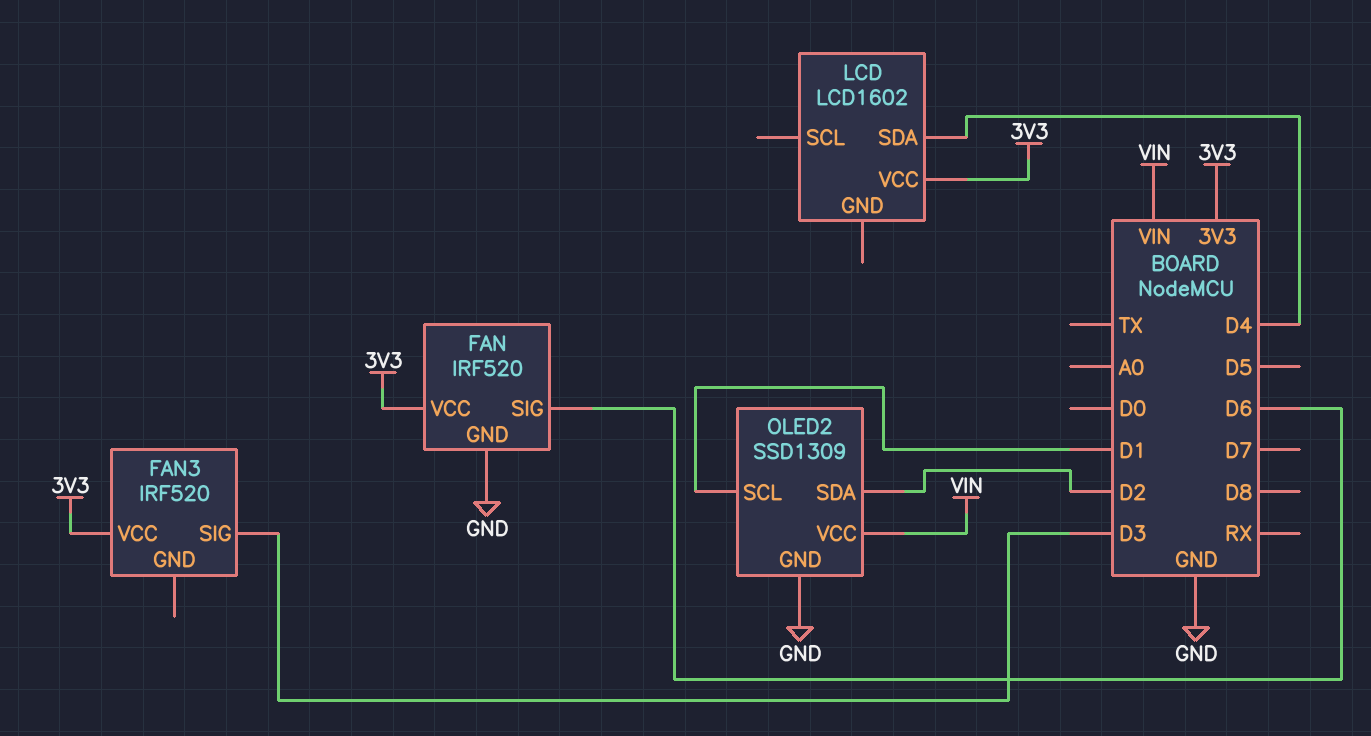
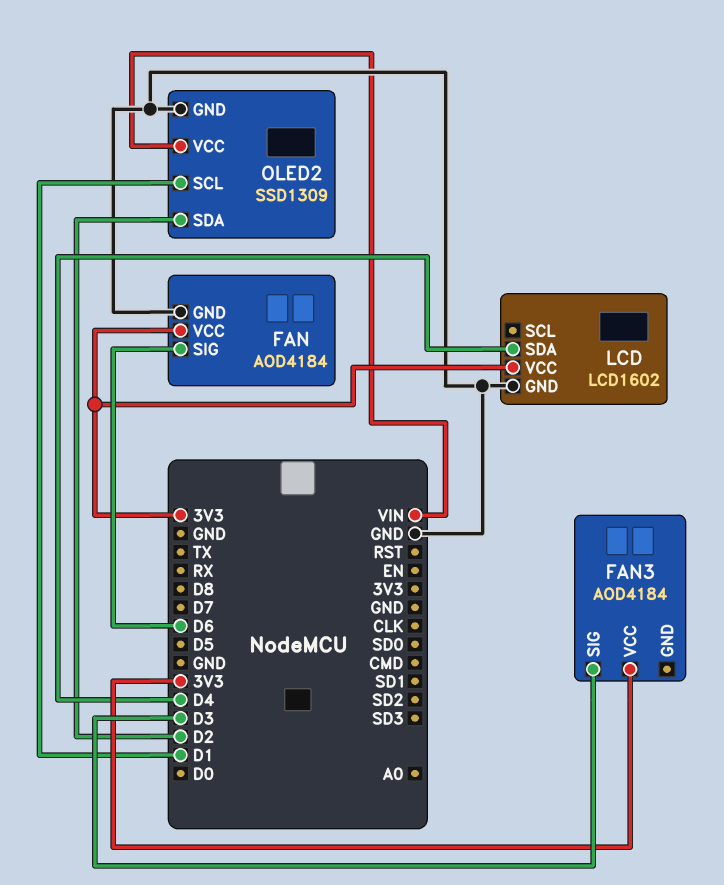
FAN: IRF520 -> AOD4184
FAN3: IRF520 -> AOD4184
LCD pin GND: none -> GND

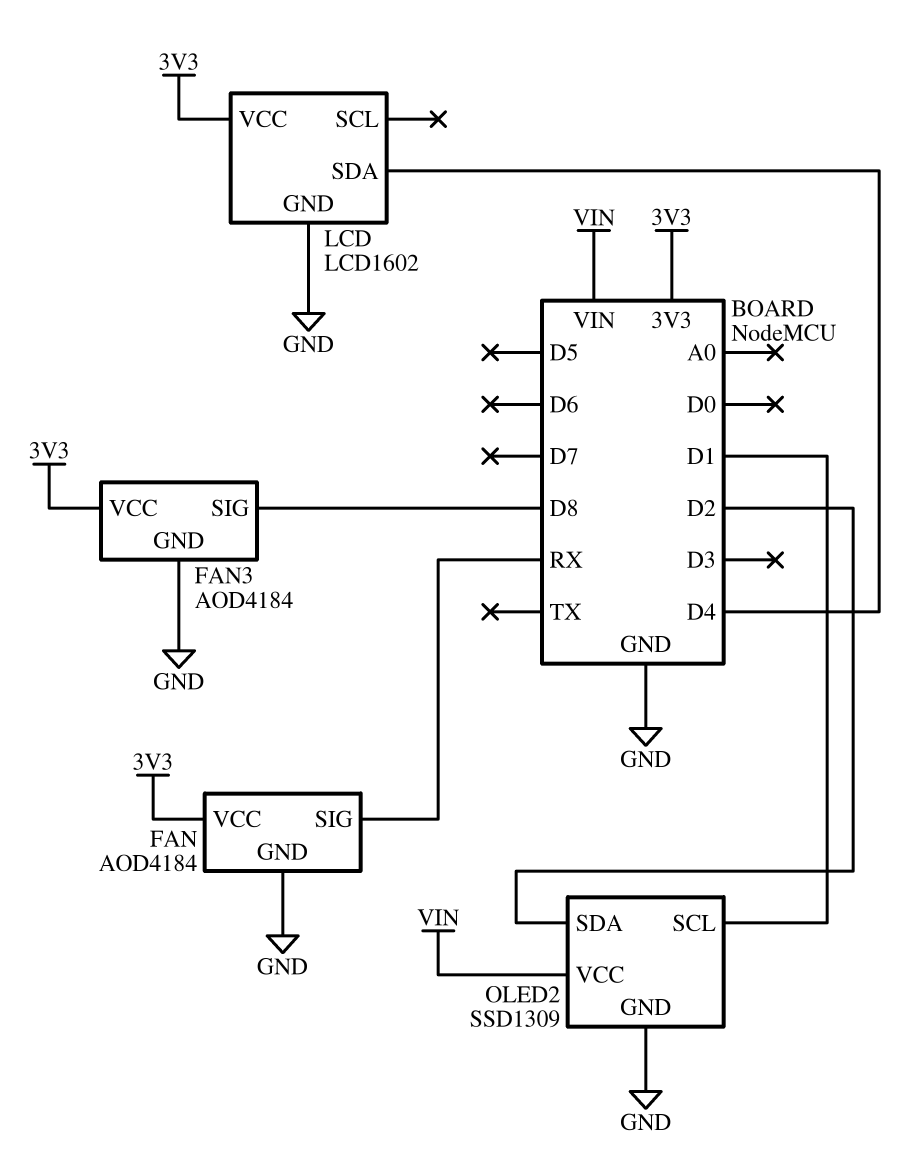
FAN pin SIG: D6 -> RX
FAN3 pin GND: none -> GND
FAN3 pin SIG: D3 -> D8

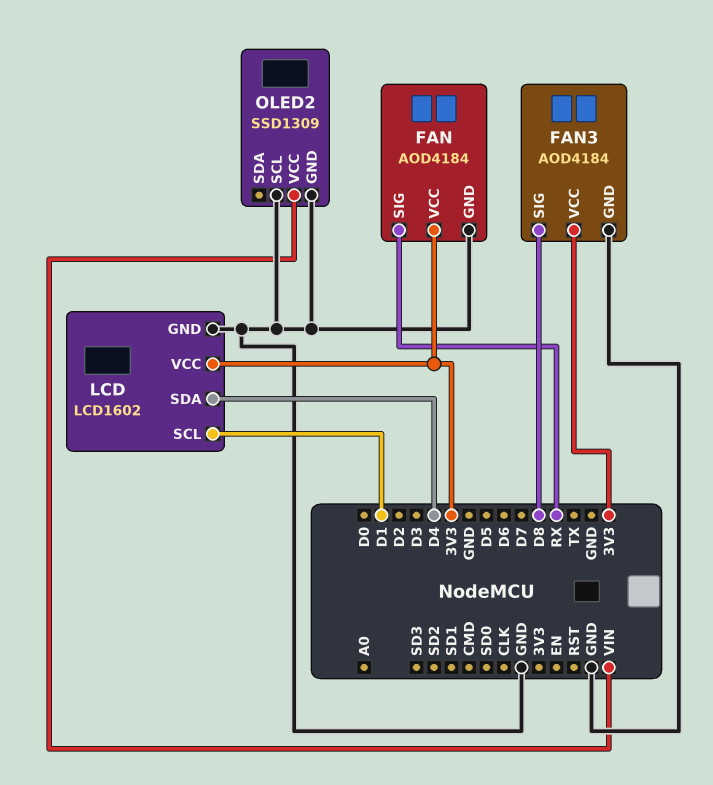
LCD pin SCL: none -> D1
OLED2 pin SCL: D1 -> GND
OLED2 pin SDA: D2 -> none

